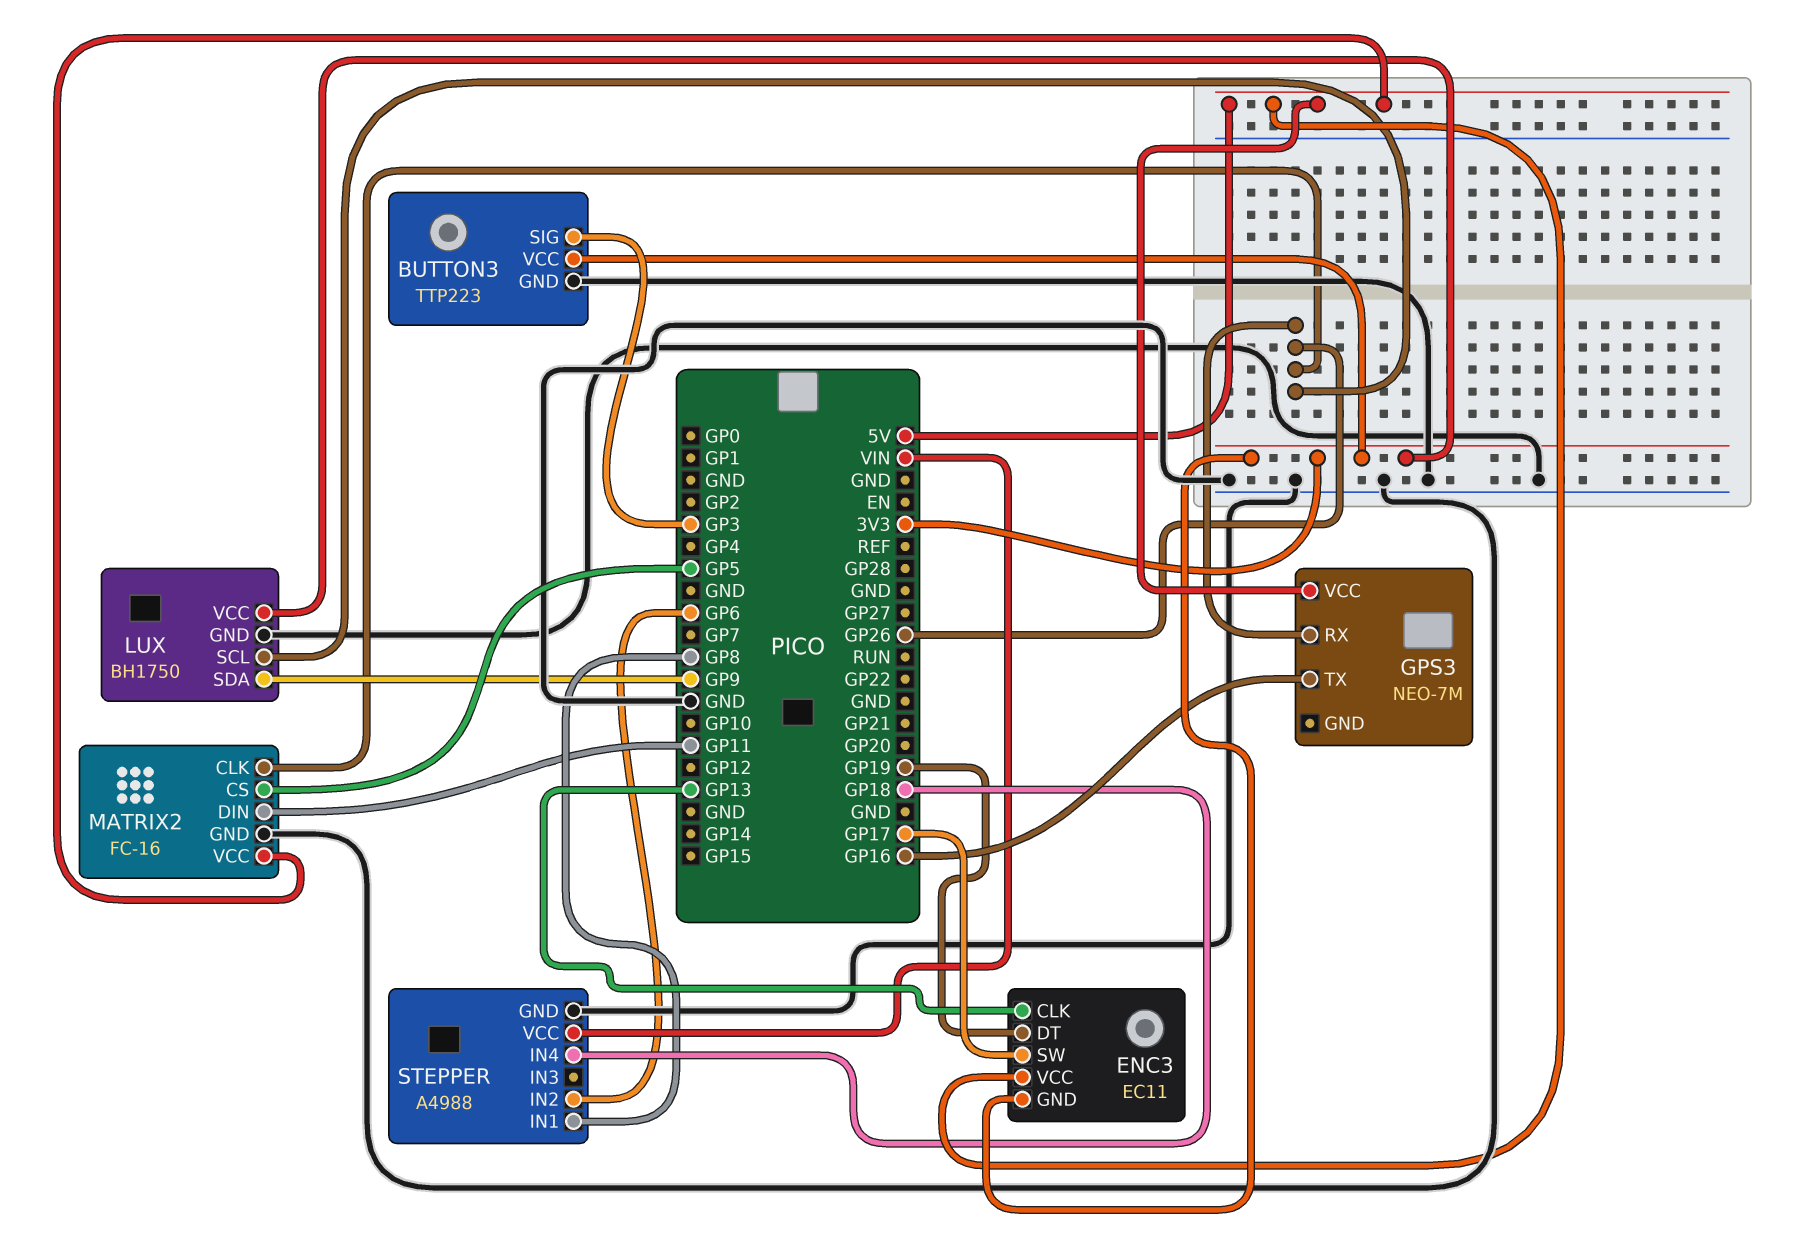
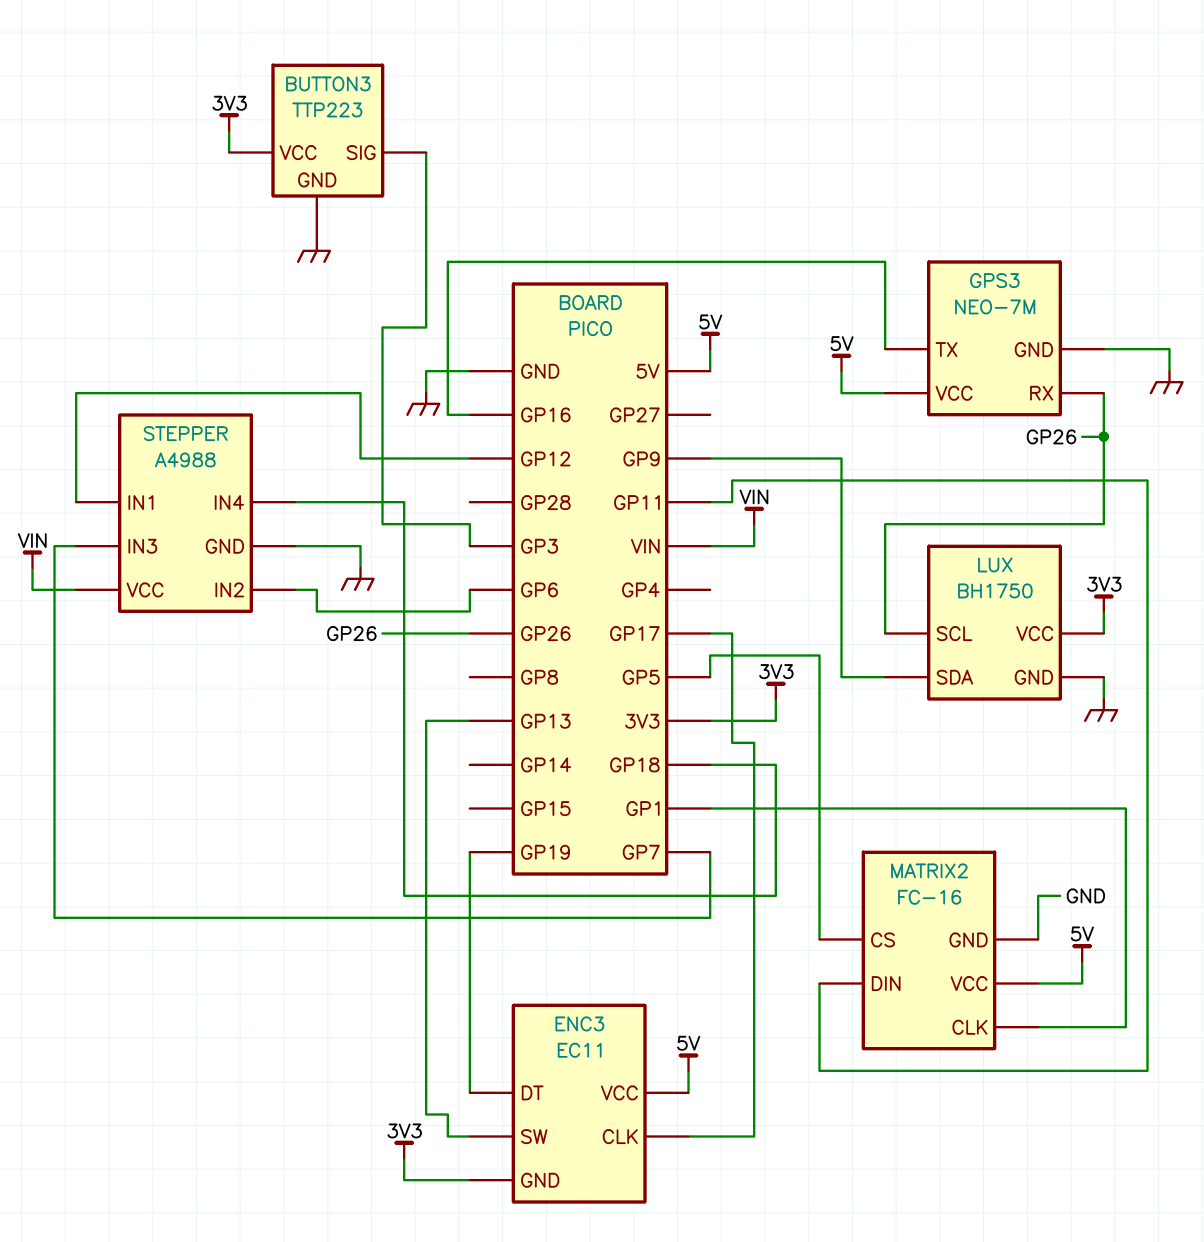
ENC3 pin CLK: GP13 -> GP17
ENC3 pin SW: GP17 -> GP13
GPS3 pin GND: none -> GND
MATRIX2 pin CLK: GP26 -> GP1
STEPPER pin IN1: GP8 -> GP12
STEPPER pin IN3: none -> GP7

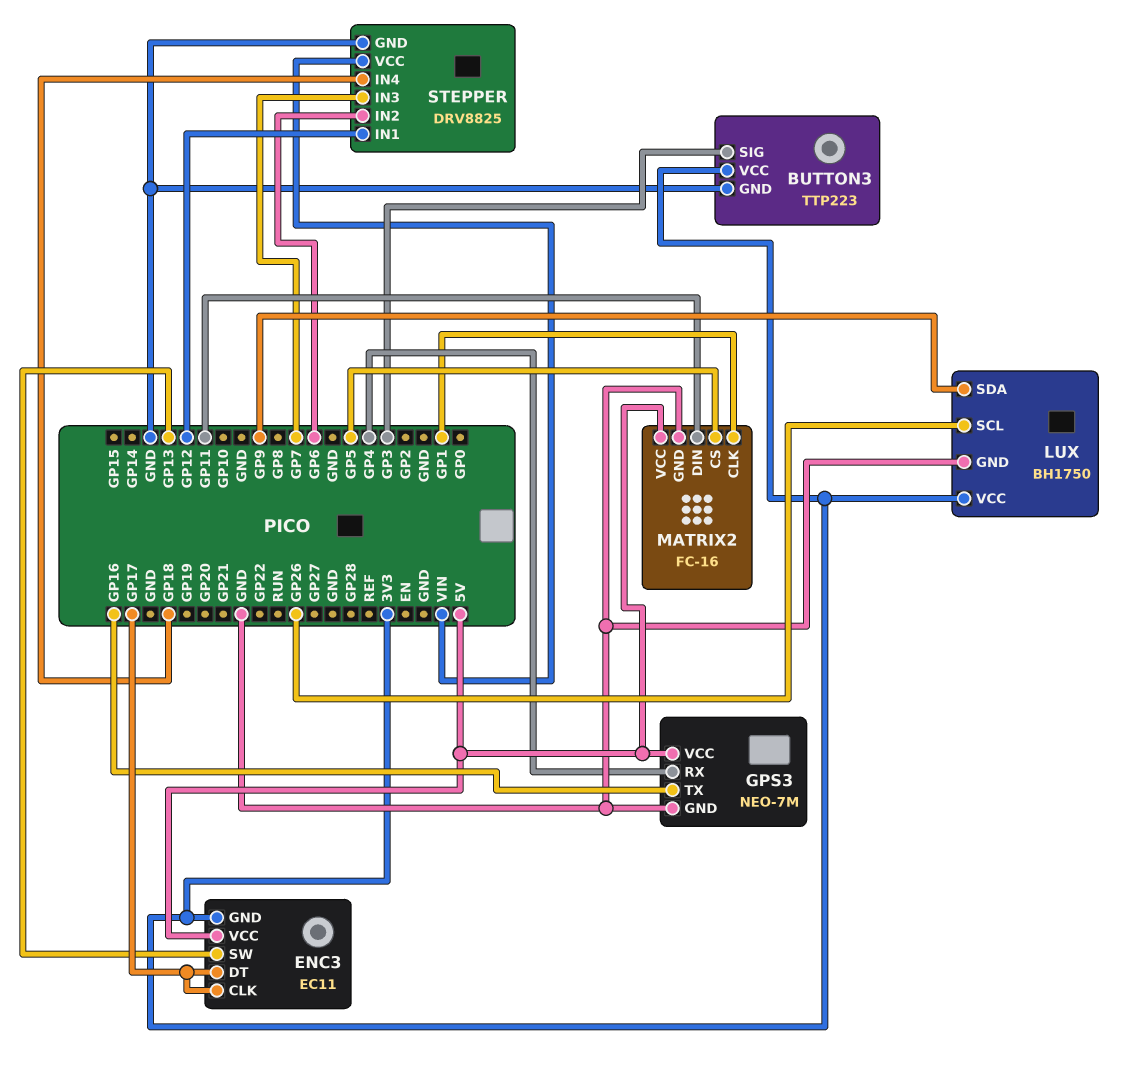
ENC3 pin DT: GP19 -> GP17
GPS3 pin RX: GP26 -> GP4
STEPPER: A4988 -> DRV8825

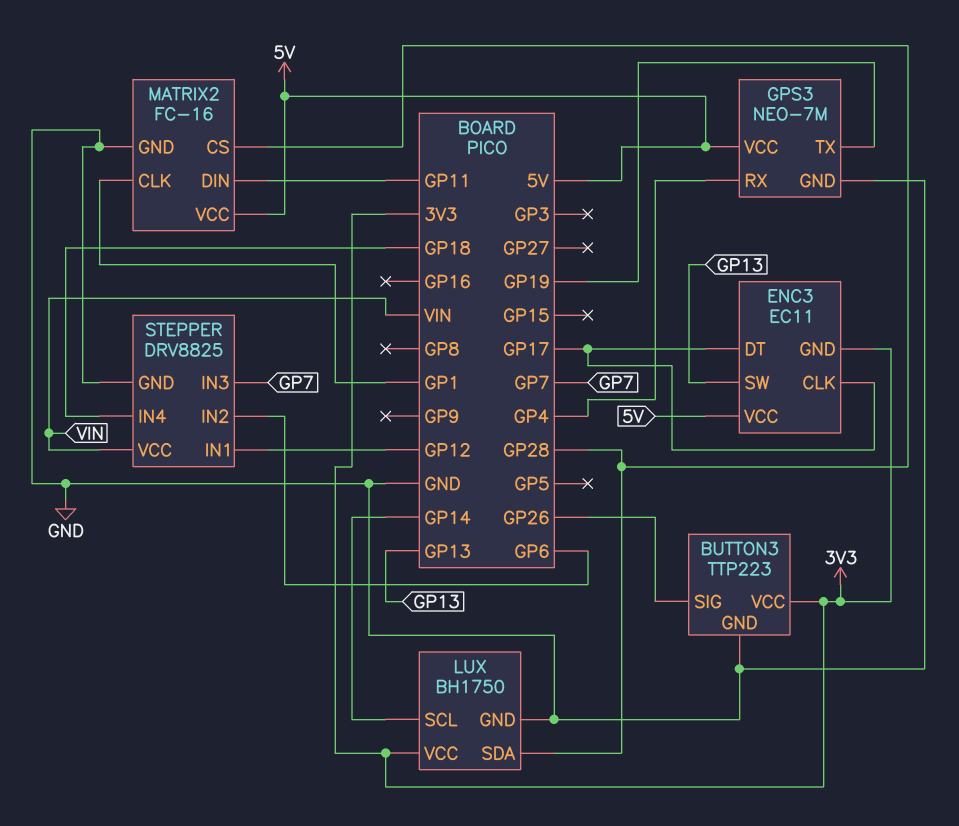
BUTTON3 pin SIG: GP3 -> GP26
GPS3 pin TX: GP16 -> GP19
LUX pin SCL: GP26 -> GP14
LUX pin SDA: GP9 -> GP28
MATRIX2 pin CS: GP5 -> GP28

